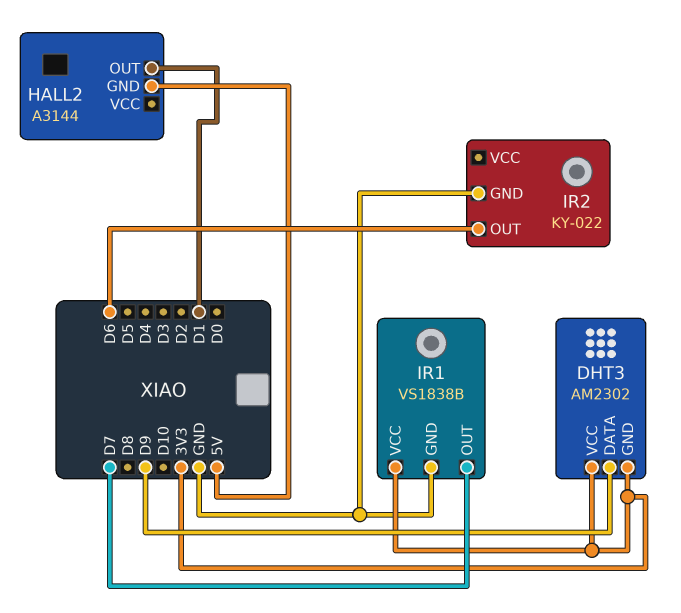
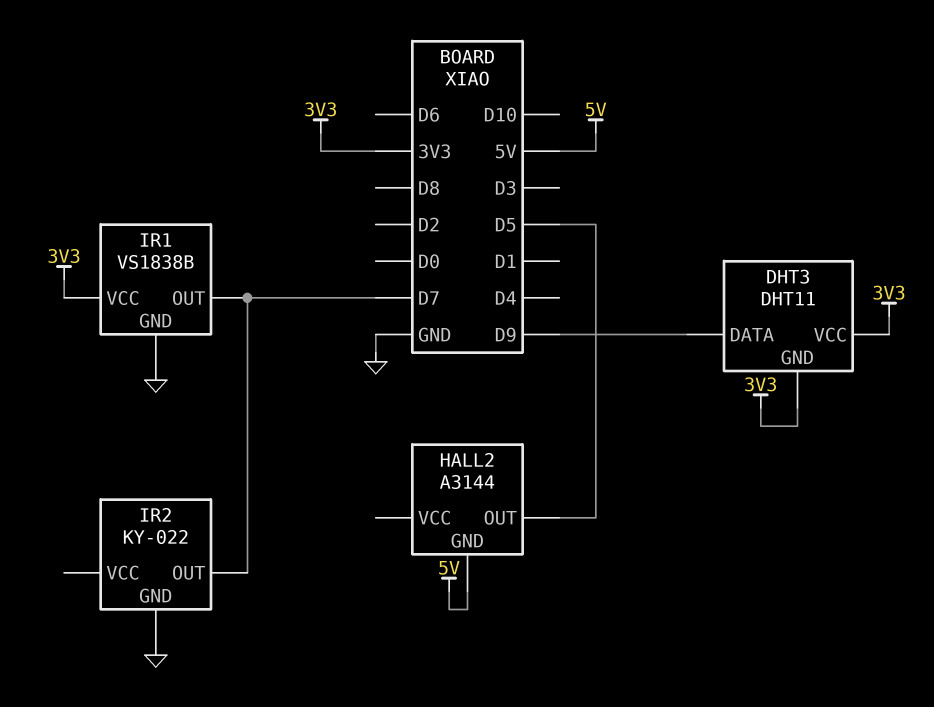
DHT3: AM2302 -> DHT11
HALL2 pin OUT: D1 -> D5
IR2 pin OUT: D6 -> D7

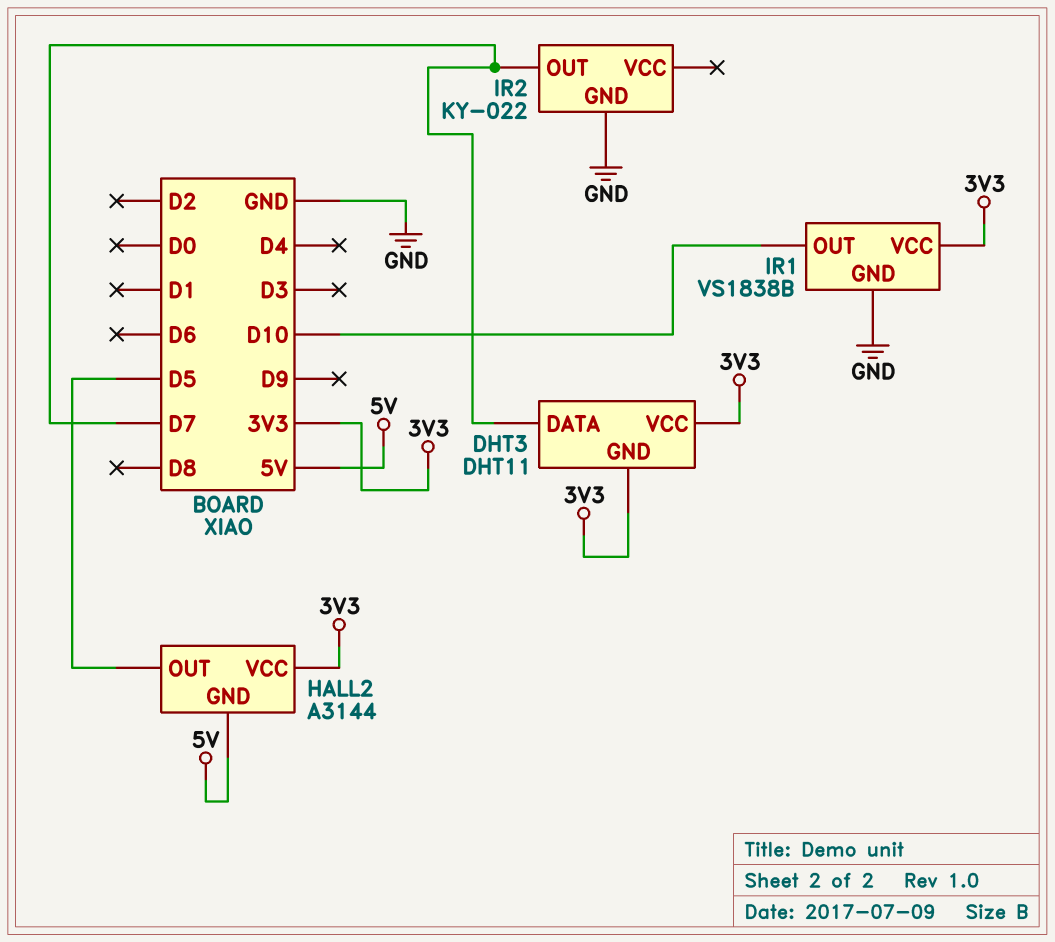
DHT3 pin DATA: D9 -> D7
HALL2 pin VCC: none -> 3V3
IR1 pin OUT: D7 -> D10

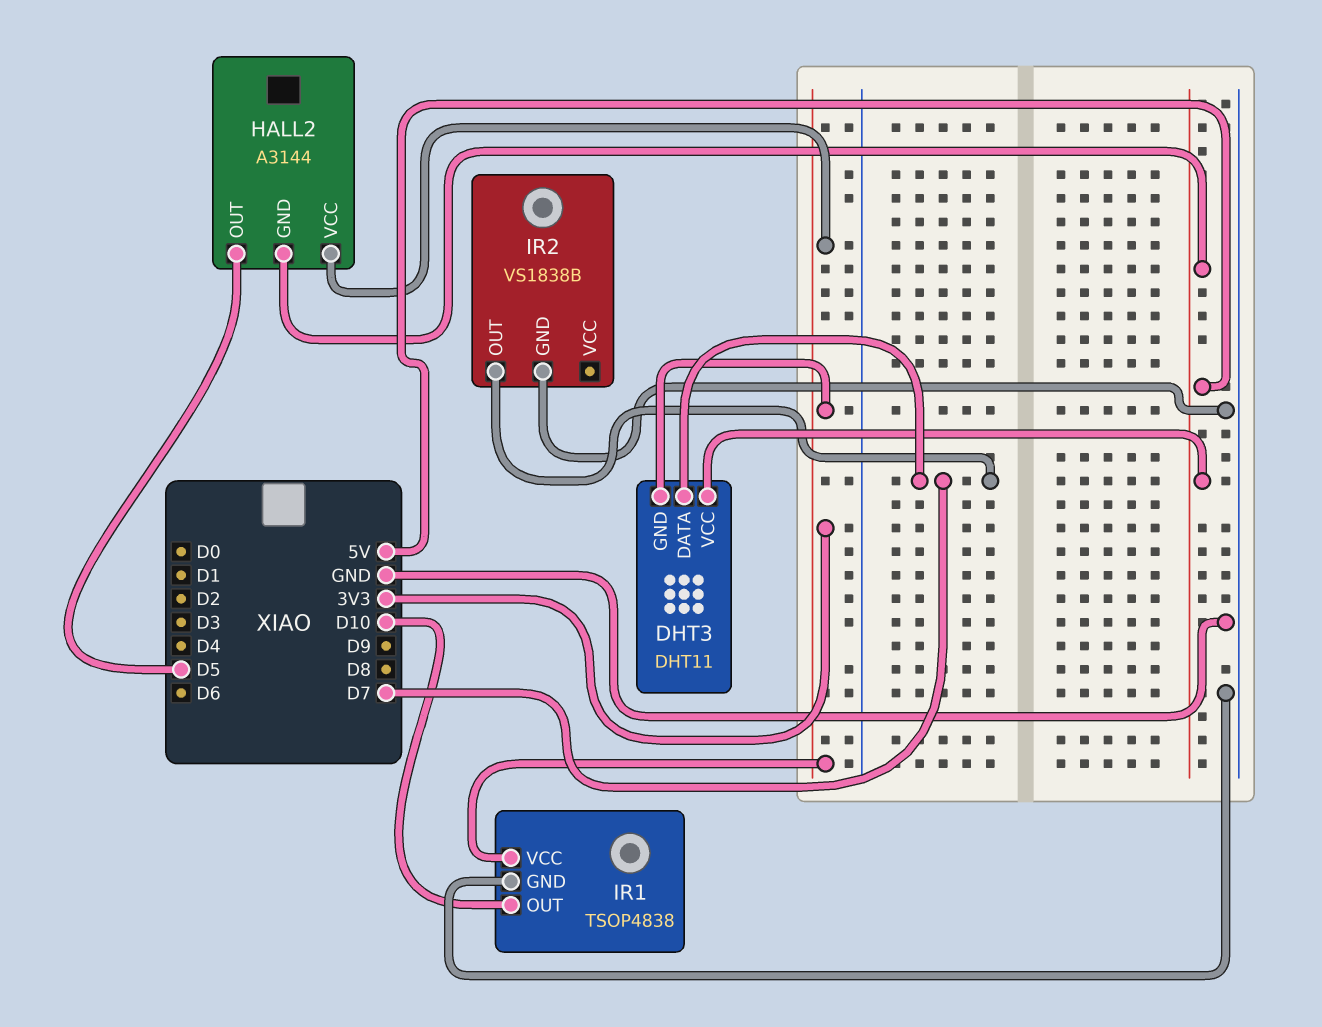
DHT3 pin VCC: 3V3 -> 5V
IR1: VS1838B -> TSOP4838
IR2: KY-022 -> VS1838B

